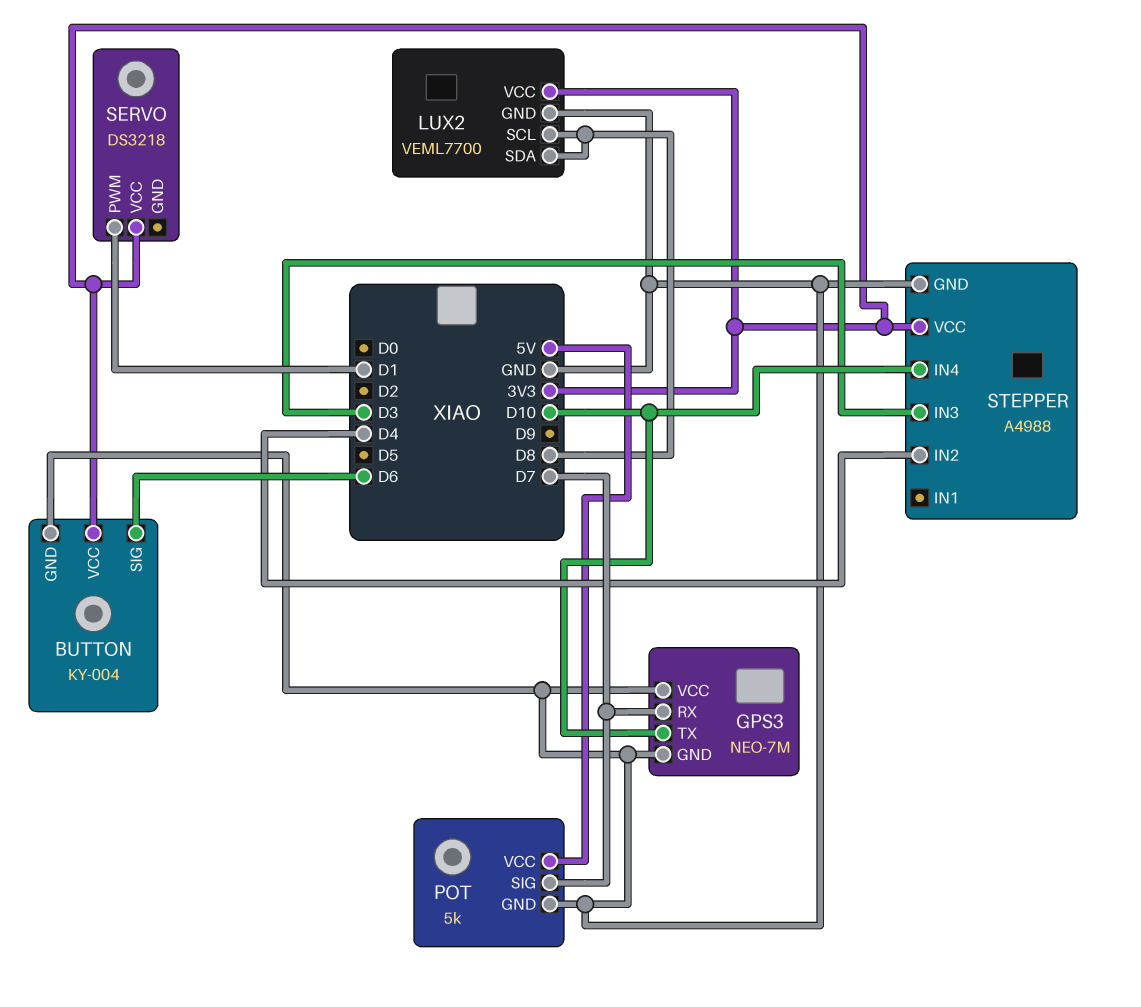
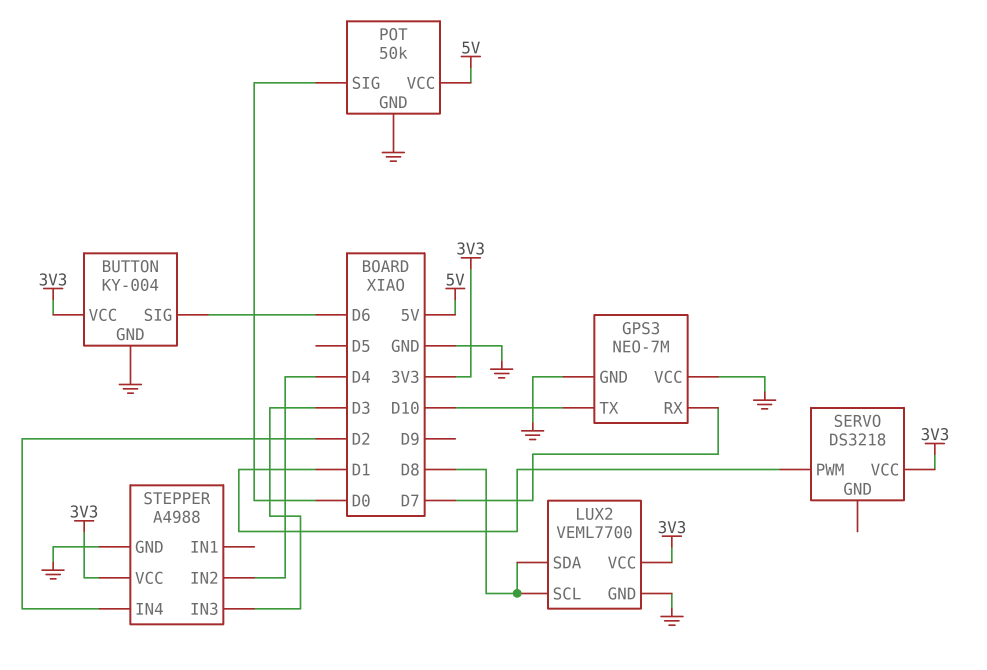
POT: 5k -> 50k
POT pin SIG: D7 -> D0
STEPPER pin IN4: D10 -> D2

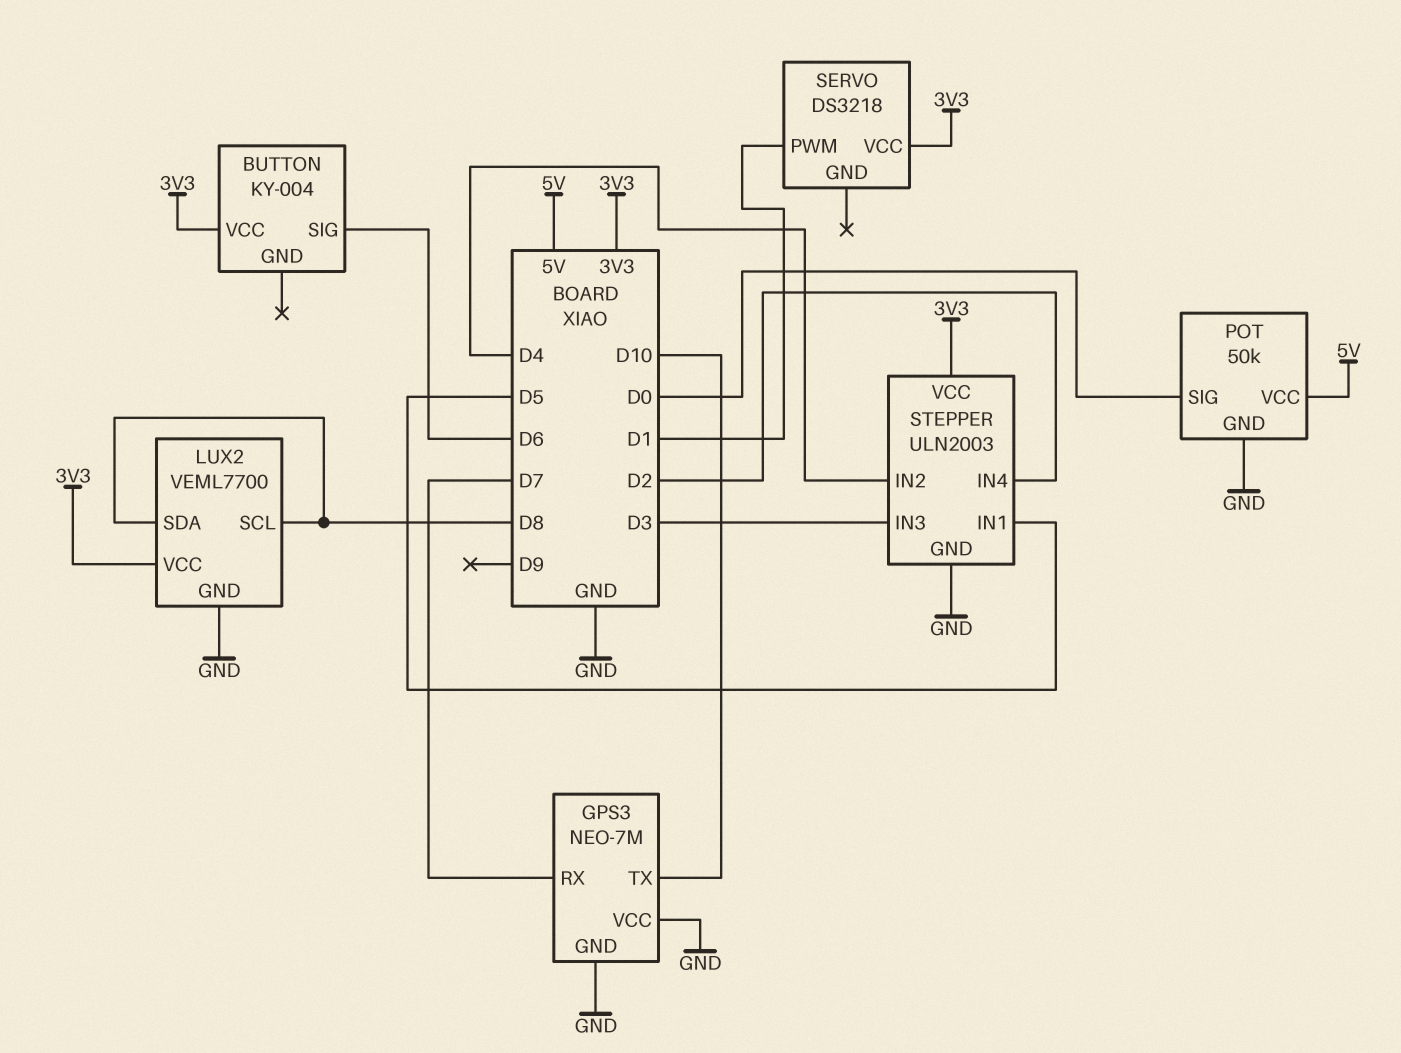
BUTTON pin GND: GND -> none
STEPPER: A4988 -> ULN2003
STEPPER pin IN1: none -> D5

